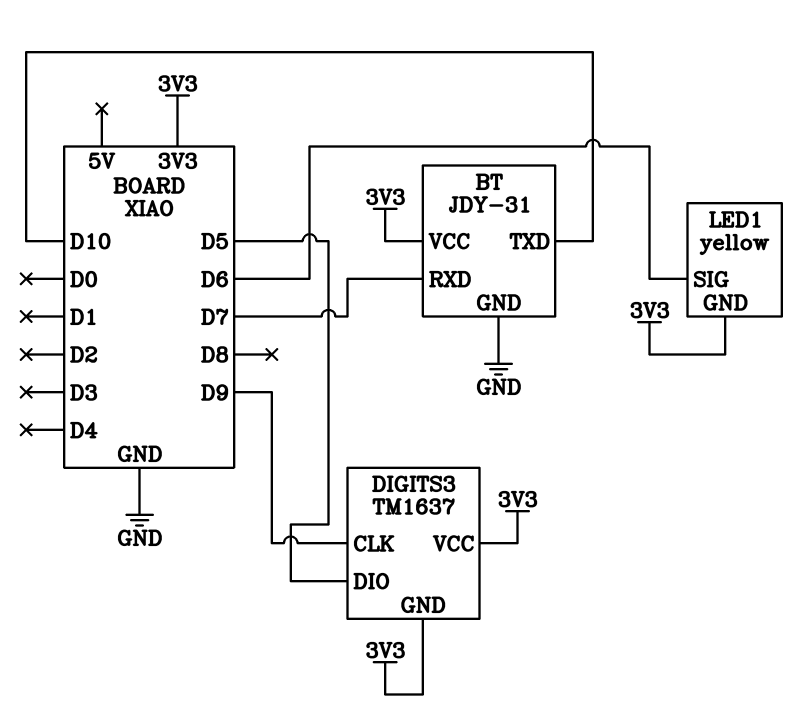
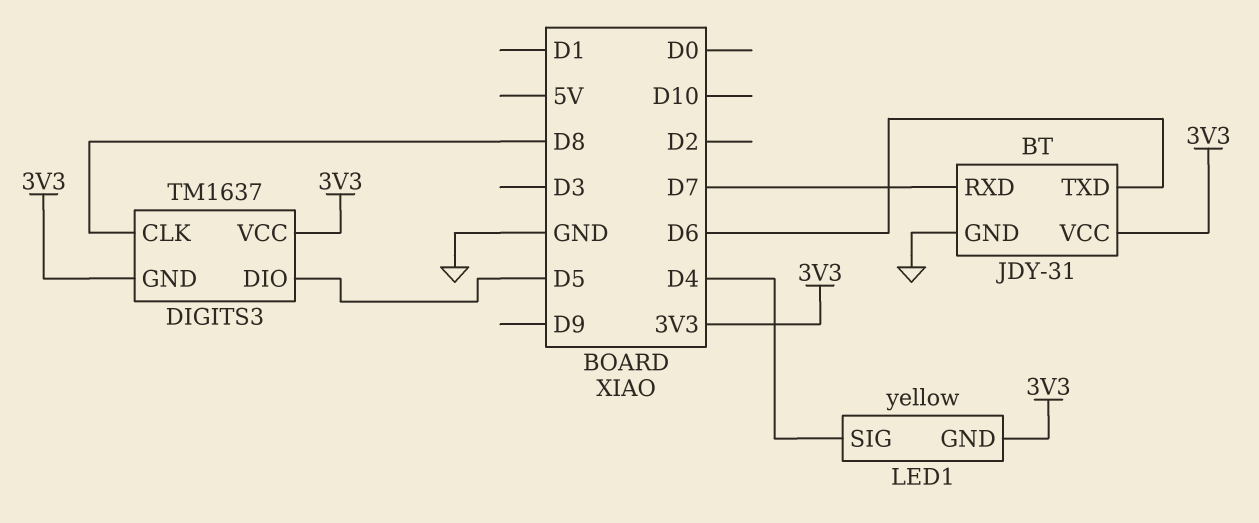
BT pin TXD: D10 -> D6
DIGITS3 pin CLK: D9 -> D8
LED1 pin SIG: D6 -> D4

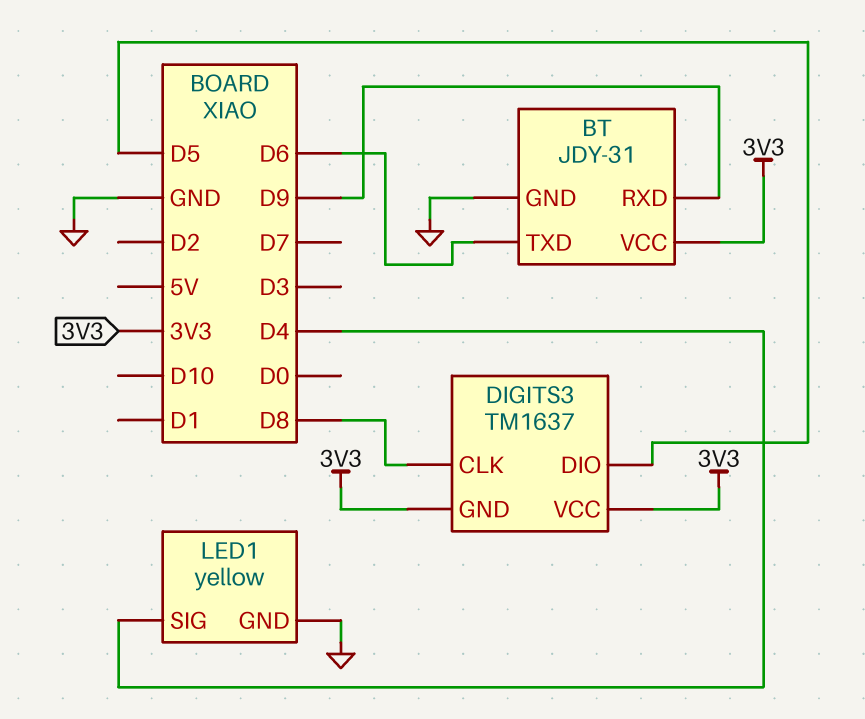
BT pin RXD: D7 -> D9
LED1 pin GND: 3V3 -> GND

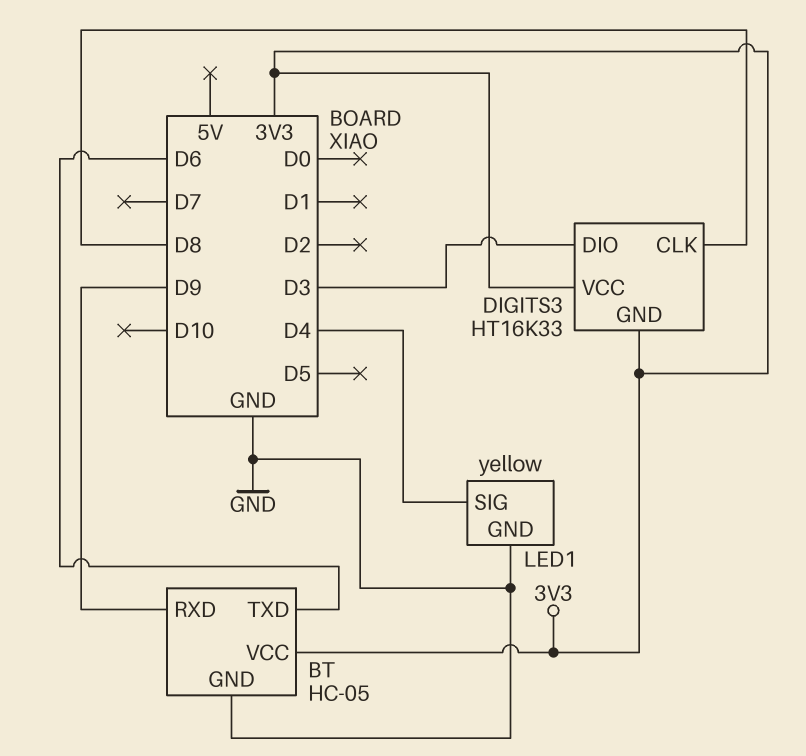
BT: JDY-31 -> HC-05
DIGITS3: TM1637 -> HT16K33
DIGITS3 pin DIO: D5 -> D3

